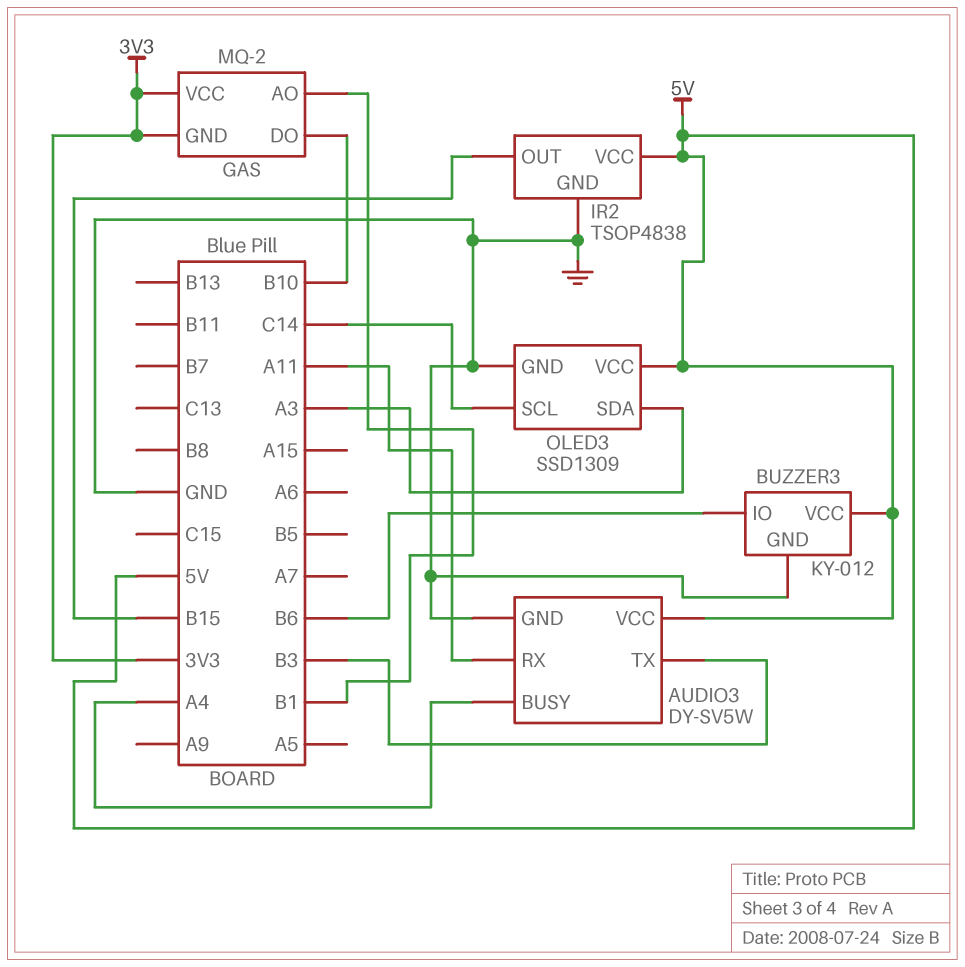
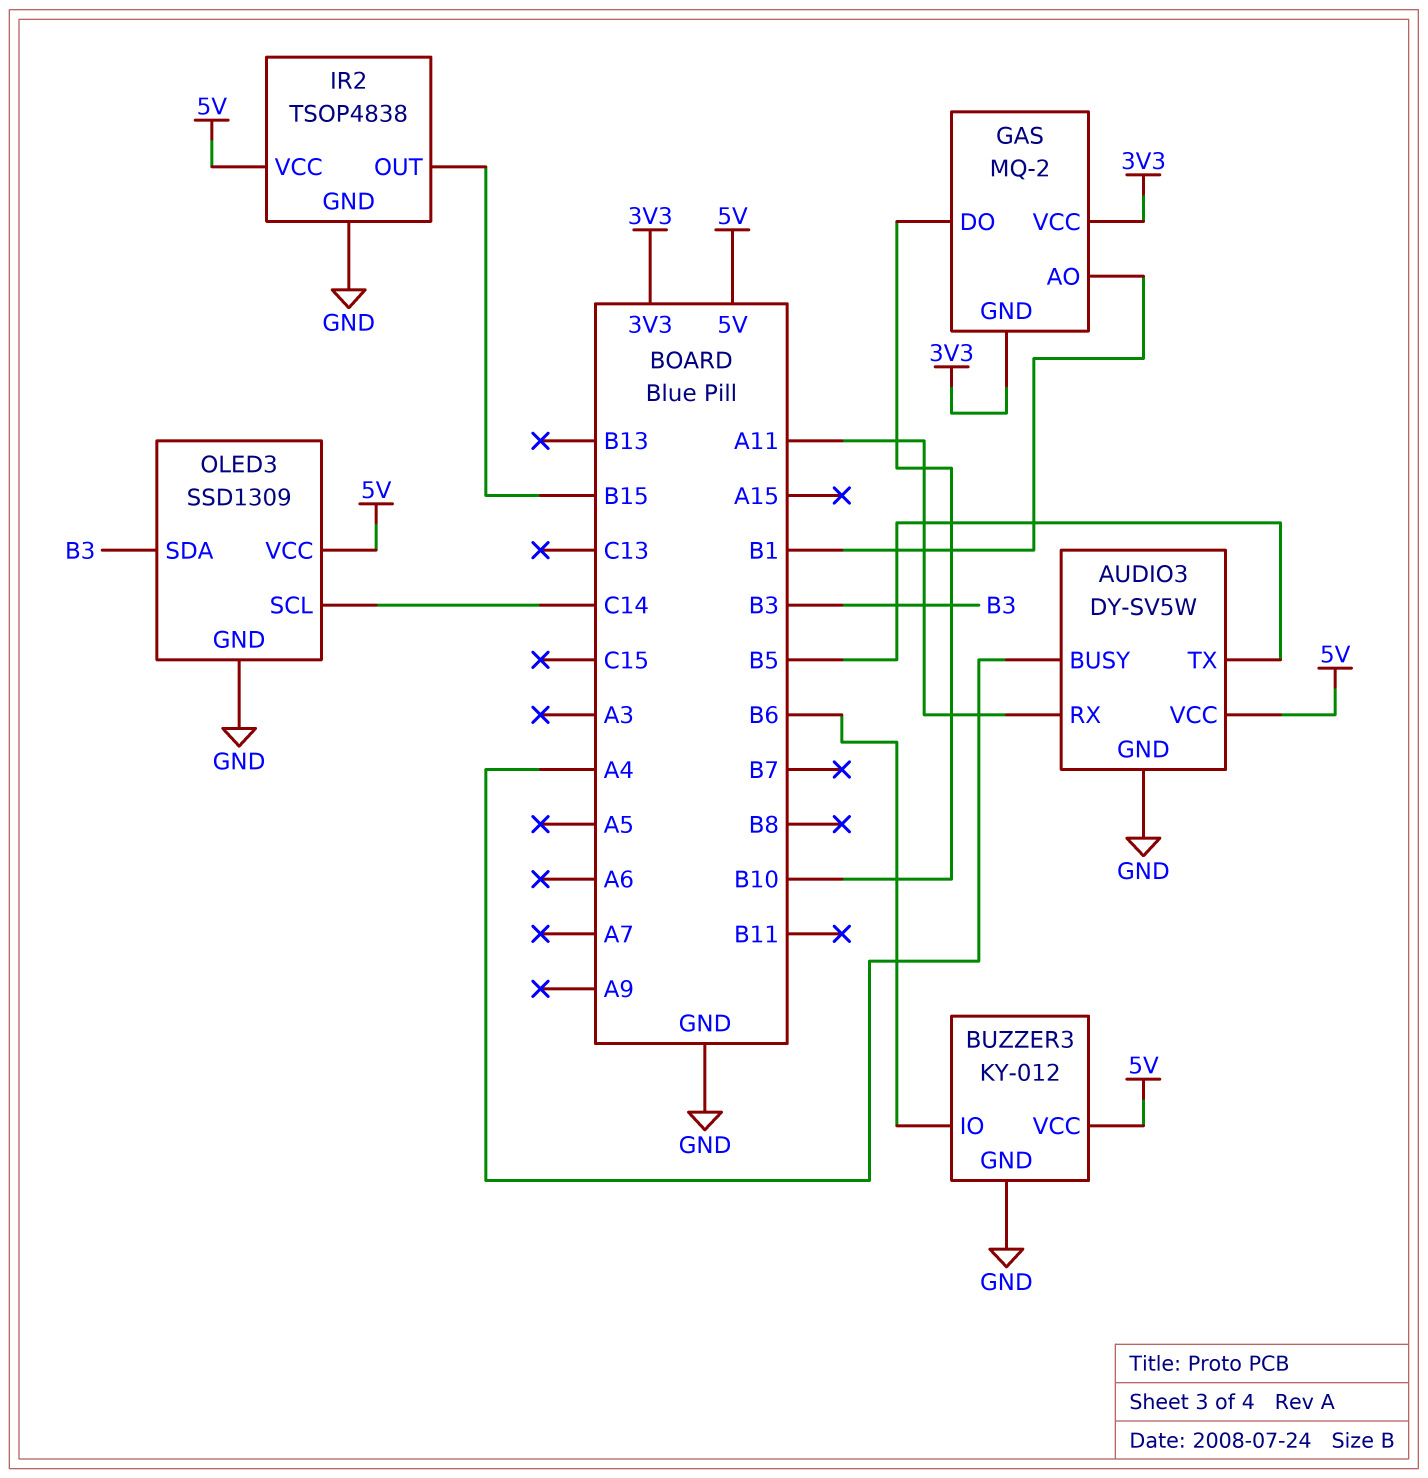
AUDIO3 pin TX: B3 -> B5
OLED3 pin SDA: A3 -> B3

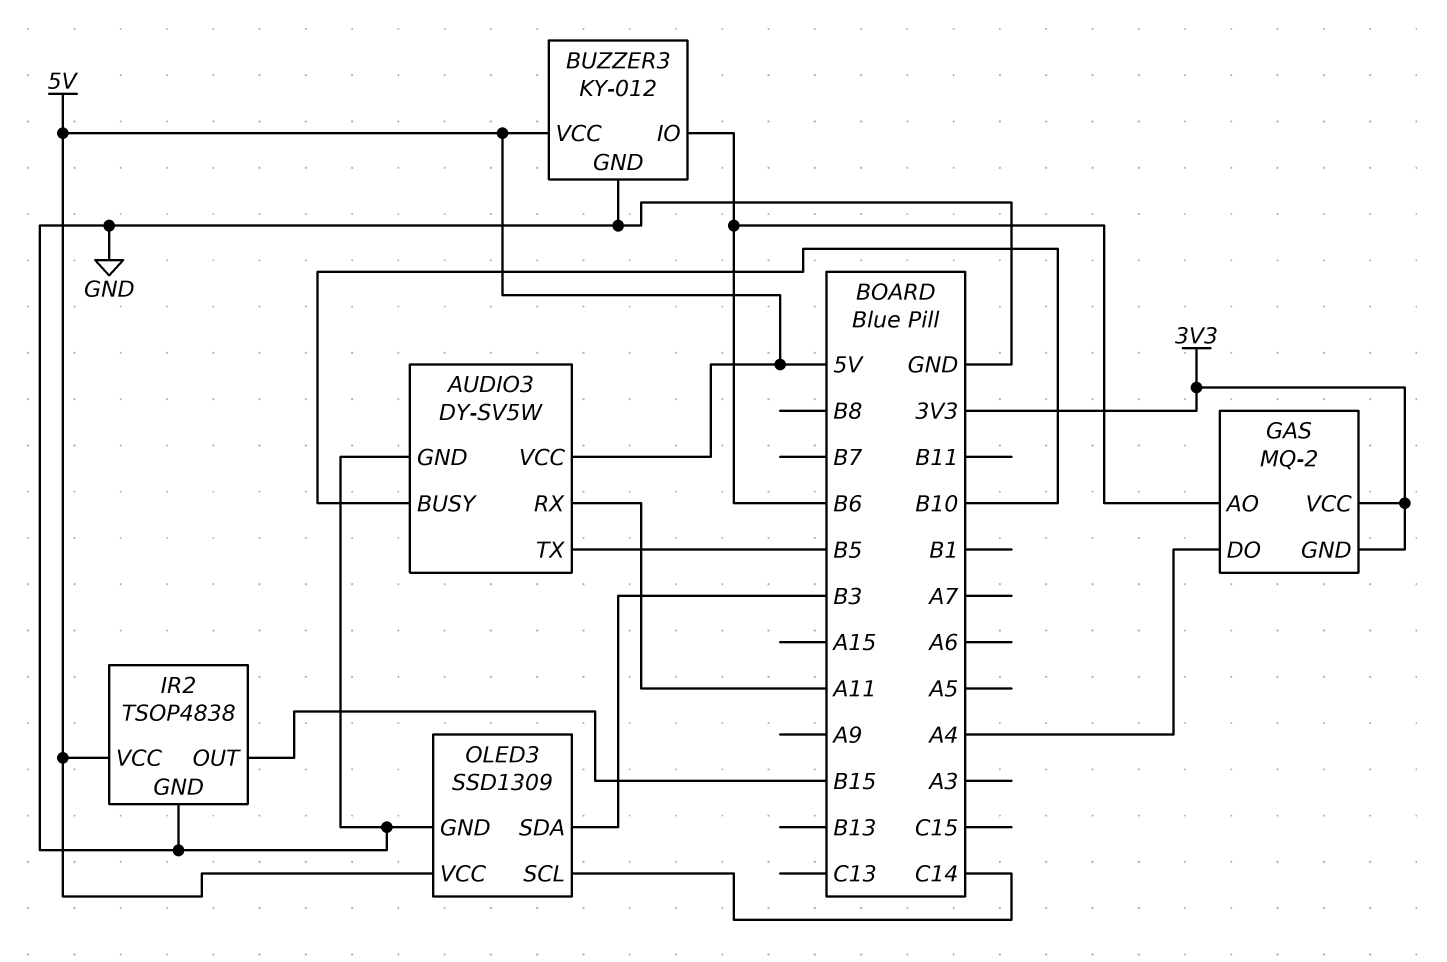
AUDIO3 pin BUSY: A4 -> B10
GAS pin AO: B1 -> B6
GAS pin DO: B10 -> A4

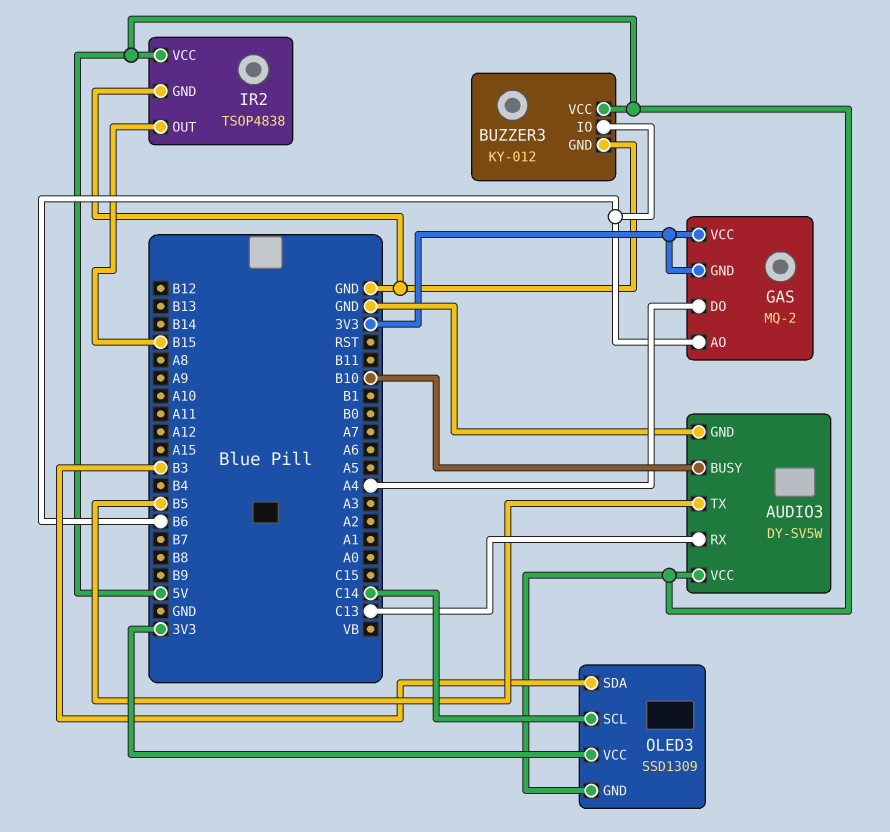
AUDIO3 pin RX: A11 -> C13
OLED3 pin GND: GND -> 5V
OLED3 pin VCC: 5V -> 3V3

